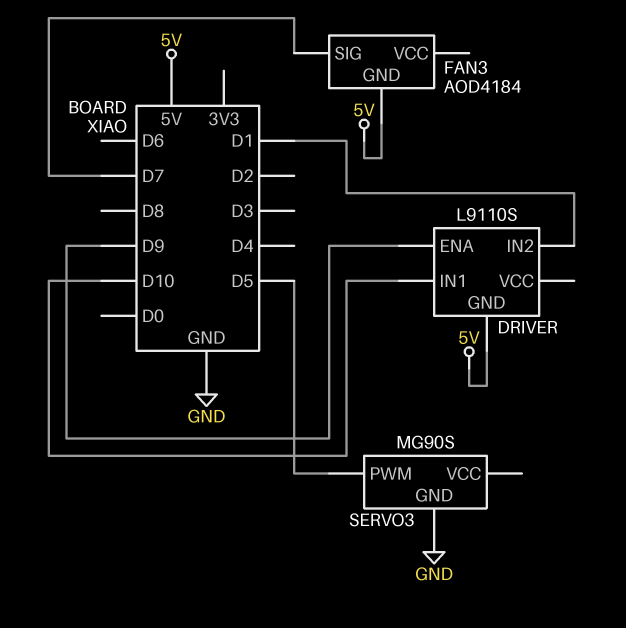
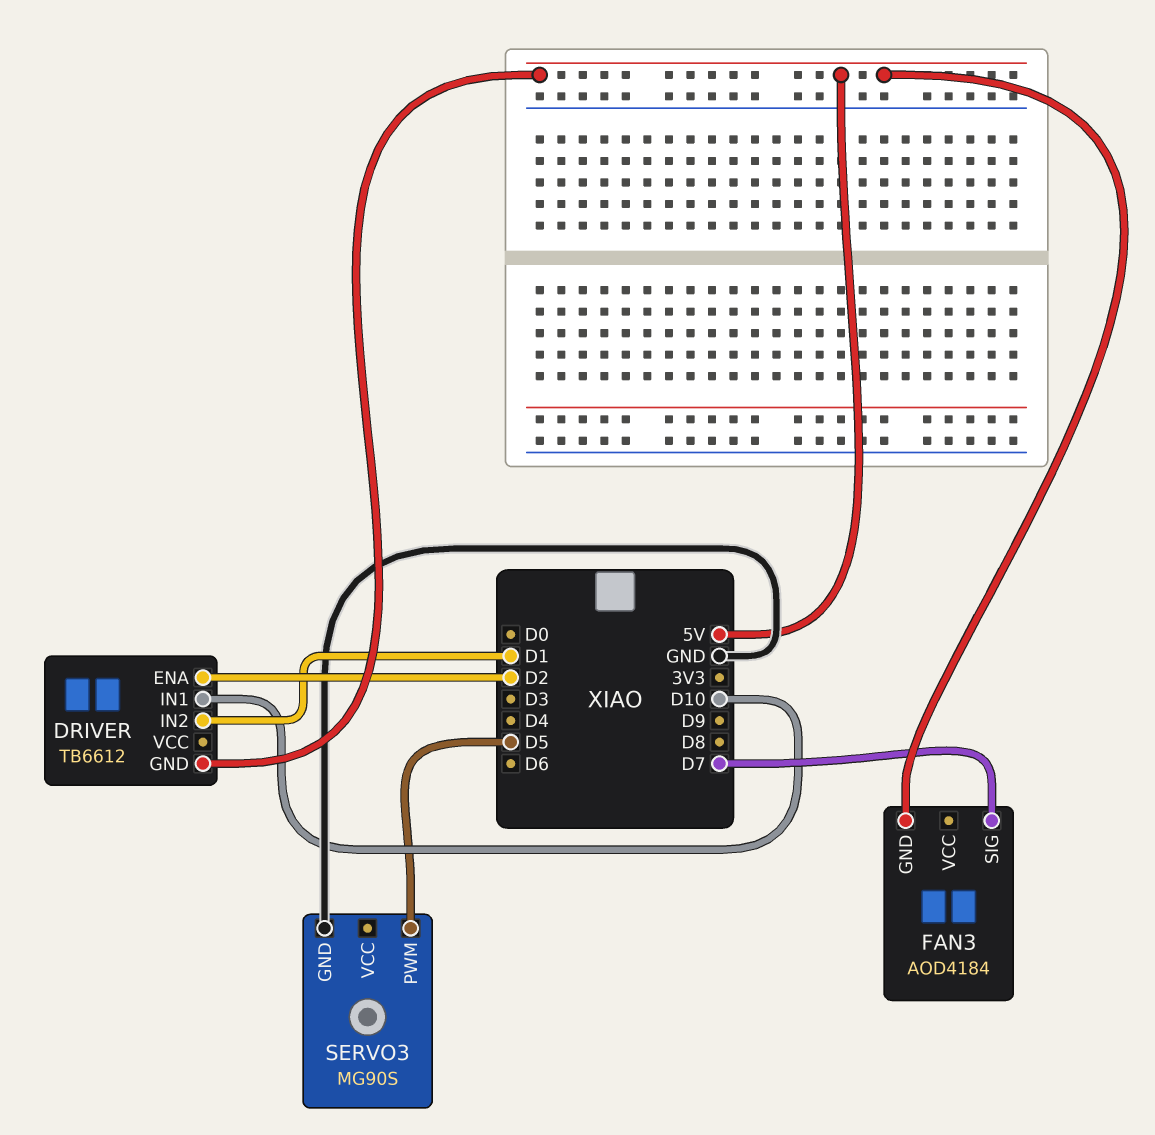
DRIVER: L9110S -> TB6612
DRIVER pin ENA: D9 -> D2

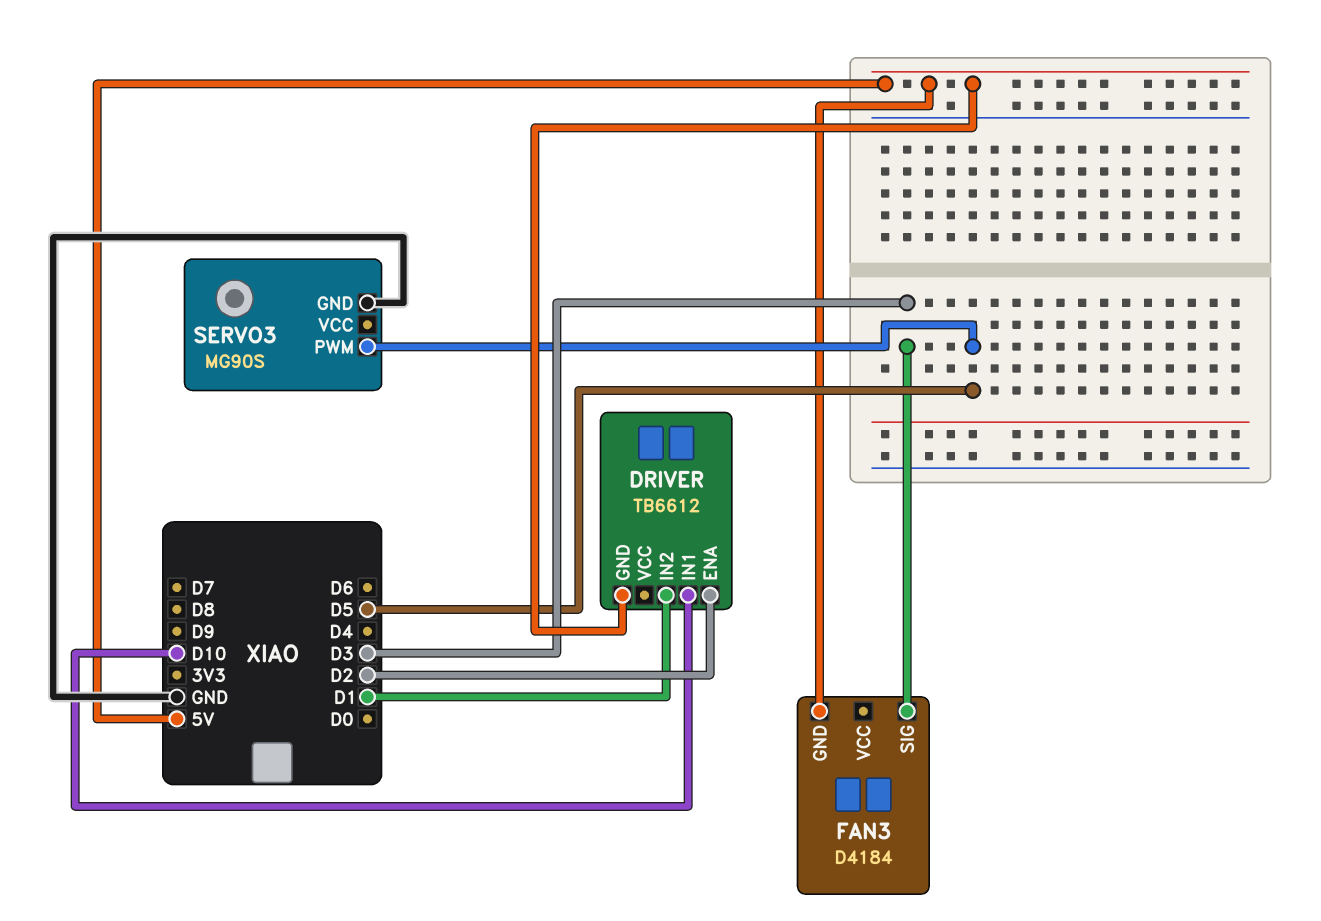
FAN3: AOD4184 -> D4184
FAN3 pin SIG: D7 -> D3

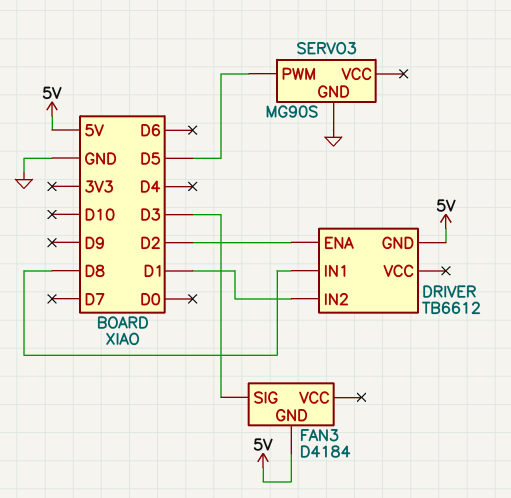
DRIVER pin IN1: D10 -> D8

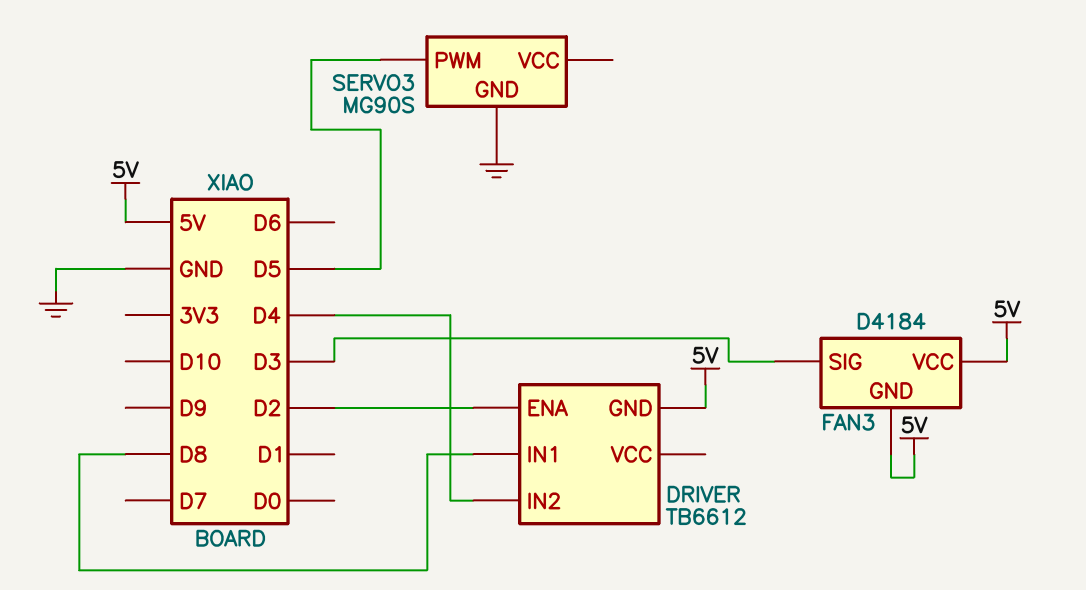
DRIVER pin IN2: D1 -> D4
FAN3 pin VCC: none -> 5V

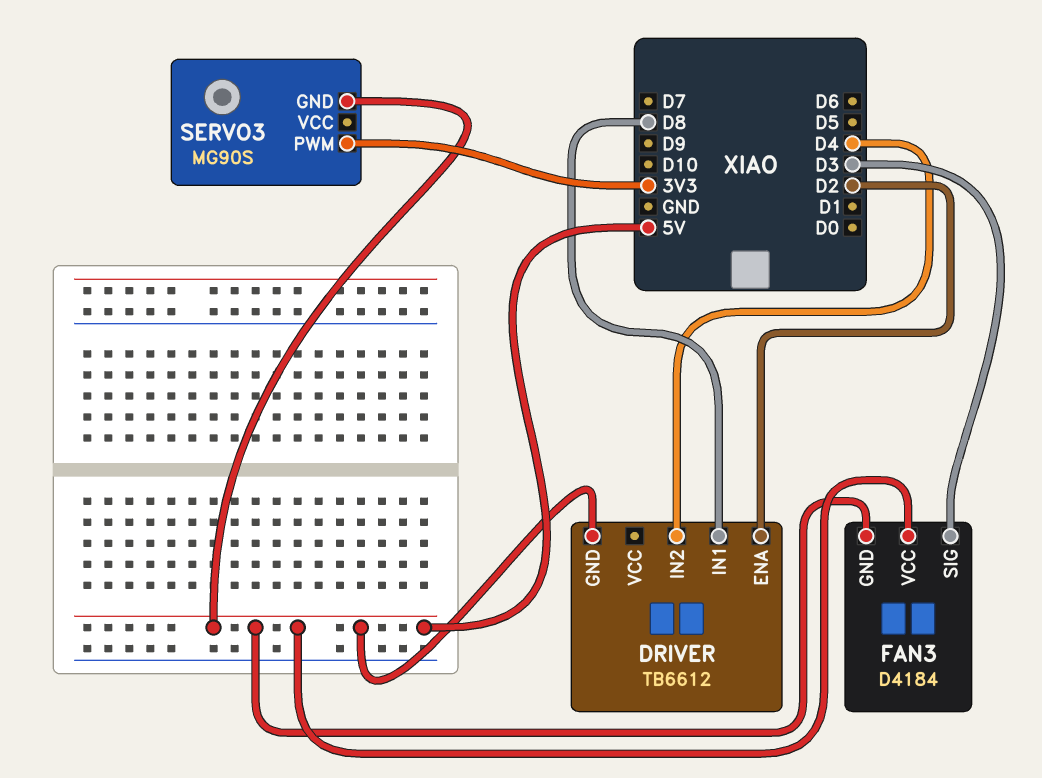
SERVO3 pin GND: GND -> 5V
SERVO3 pin PWM: D5 -> 3V3

